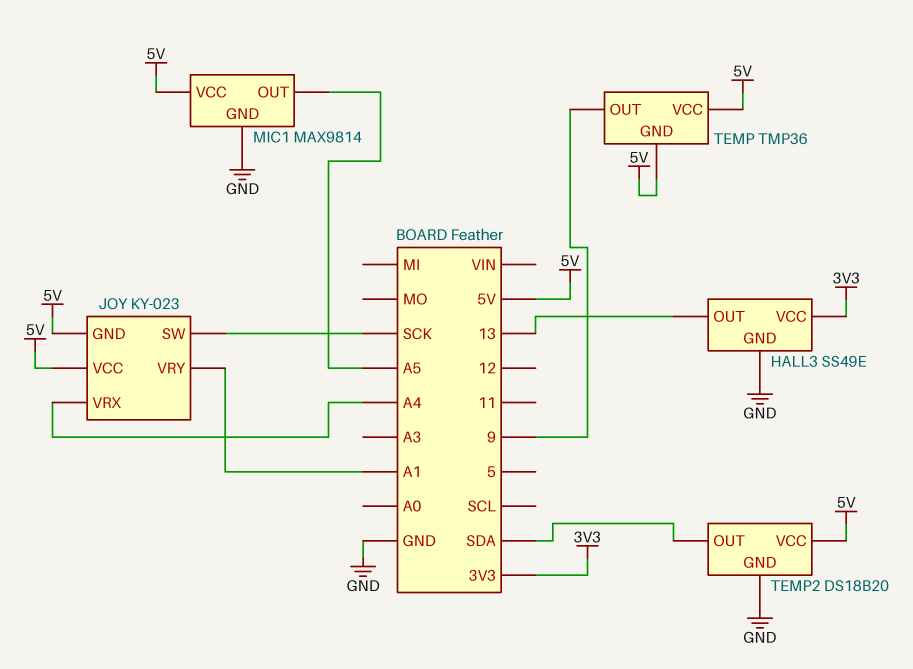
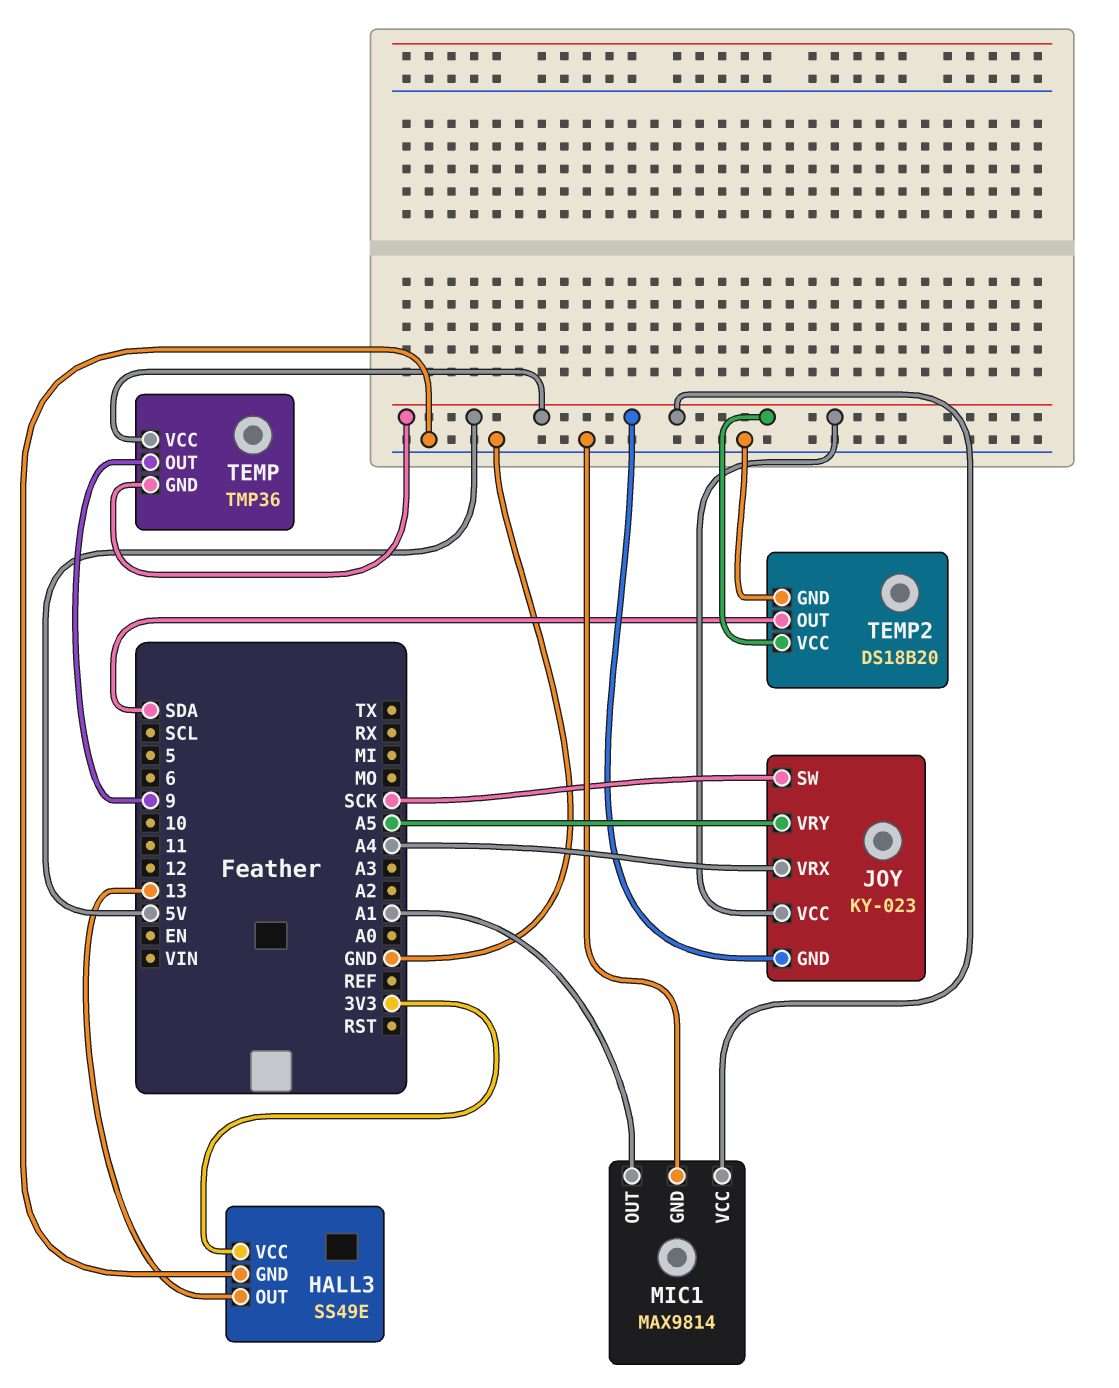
JOY pin VRY: A1 -> A5
MIC1 pin OUT: A5 -> A1

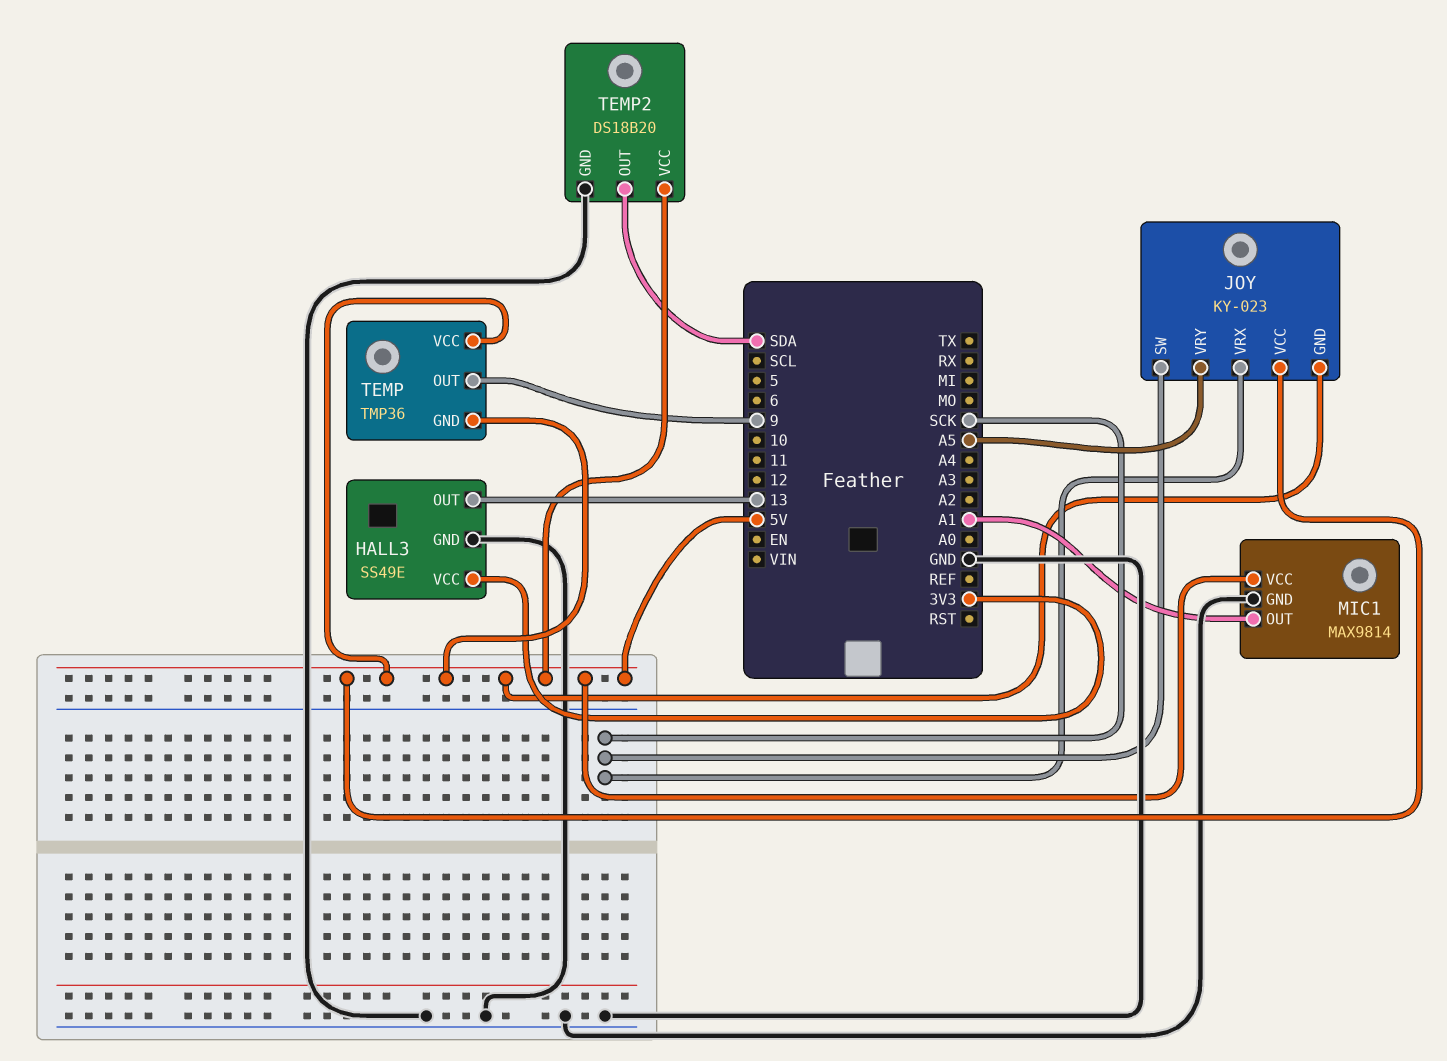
JOY pin VRX: A4 -> SCK

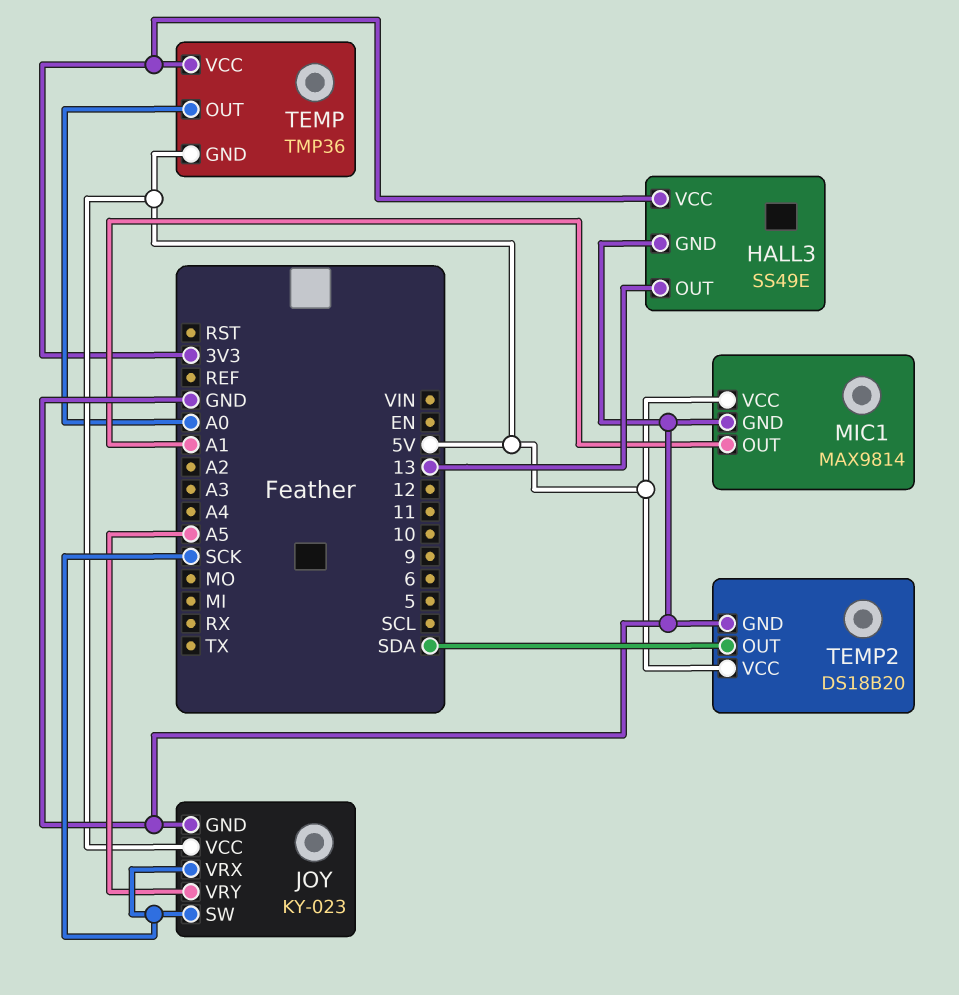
JOY pin GND: 5V -> GND
TEMP pin OUT: 9 -> A0
TEMP pin VCC: 5V -> 3V3

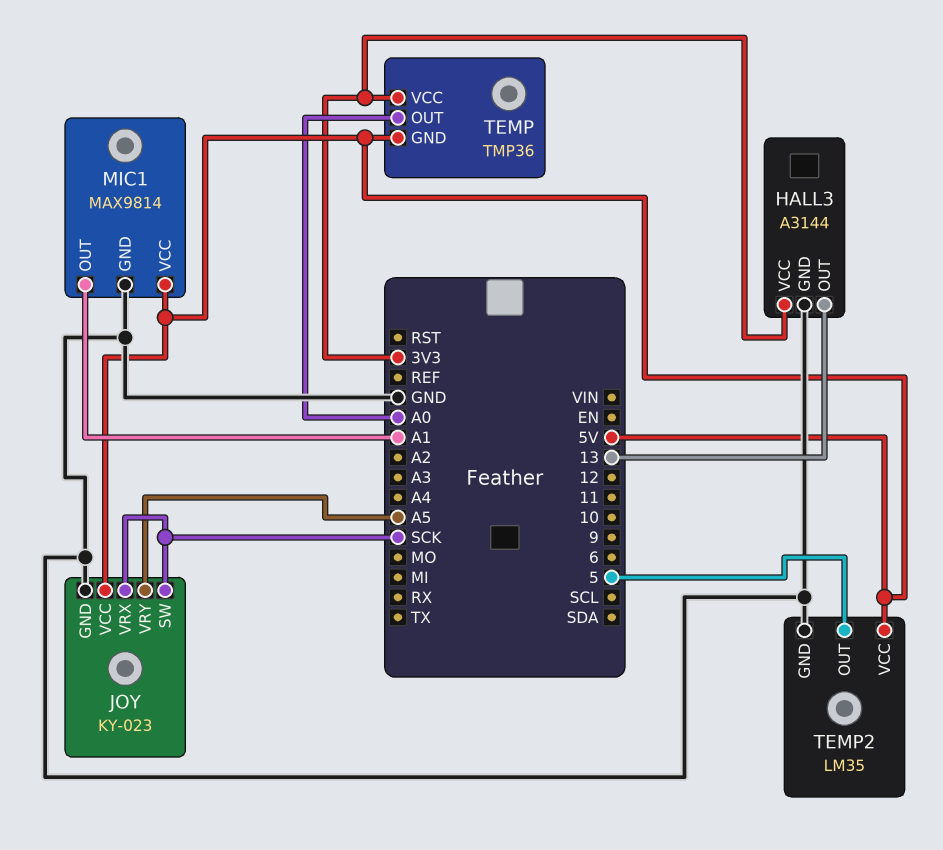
HALL3: SS49E -> A3144
TEMP2: DS18B20 -> LM35
TEMP2 pin OUT: SDA -> 5

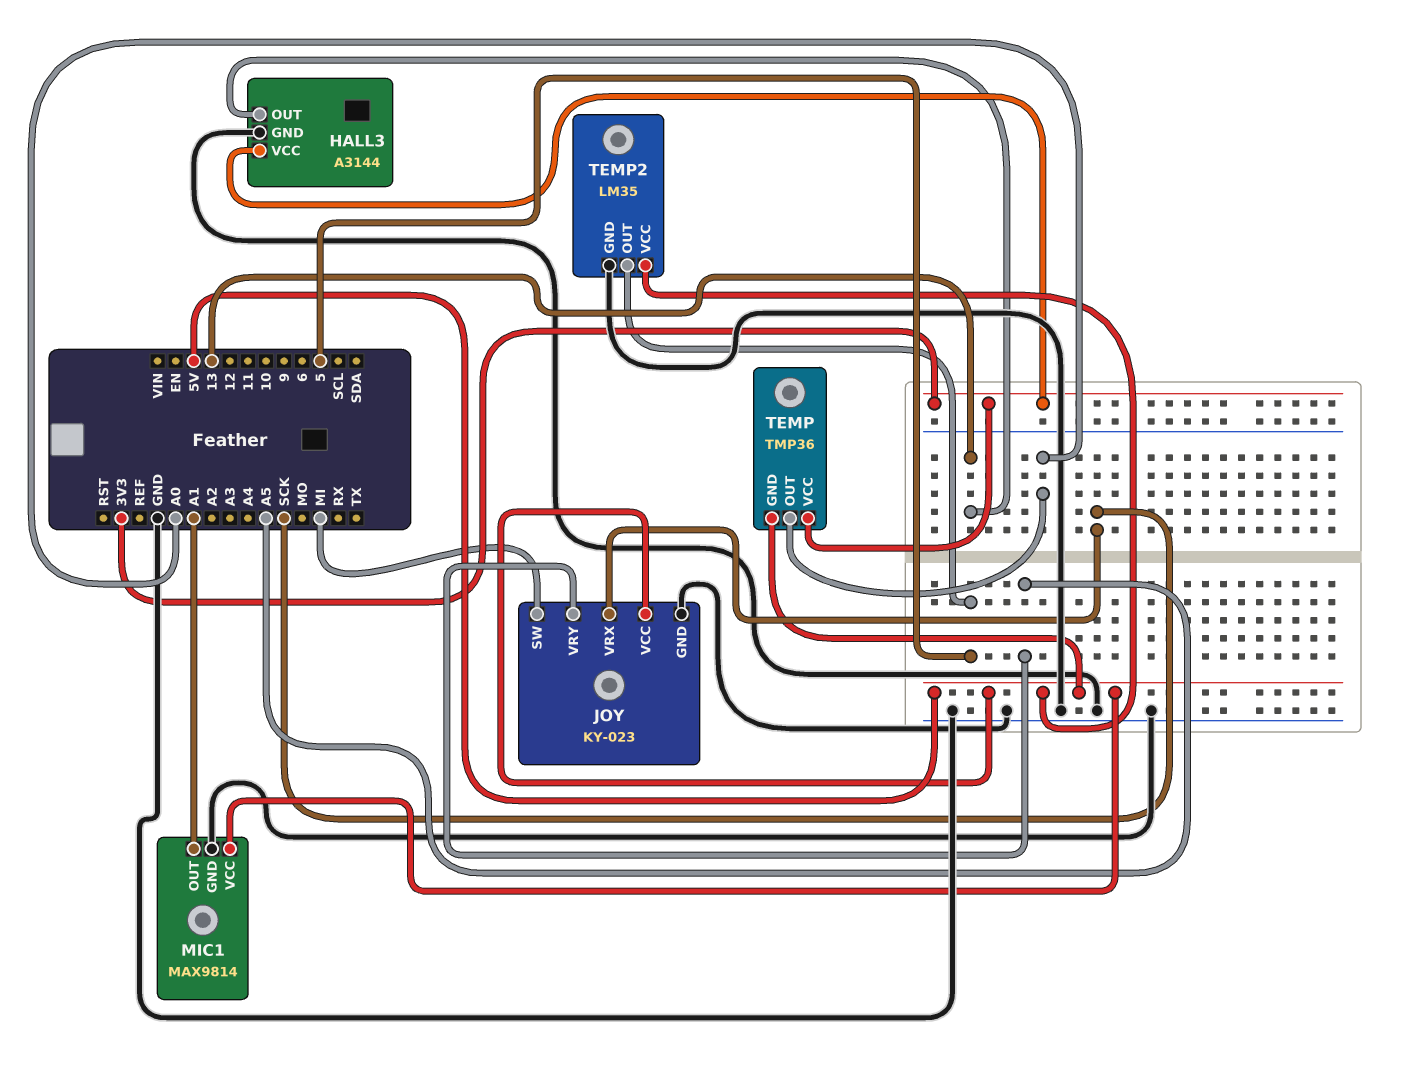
JOY pin SW: SCK -> MI

